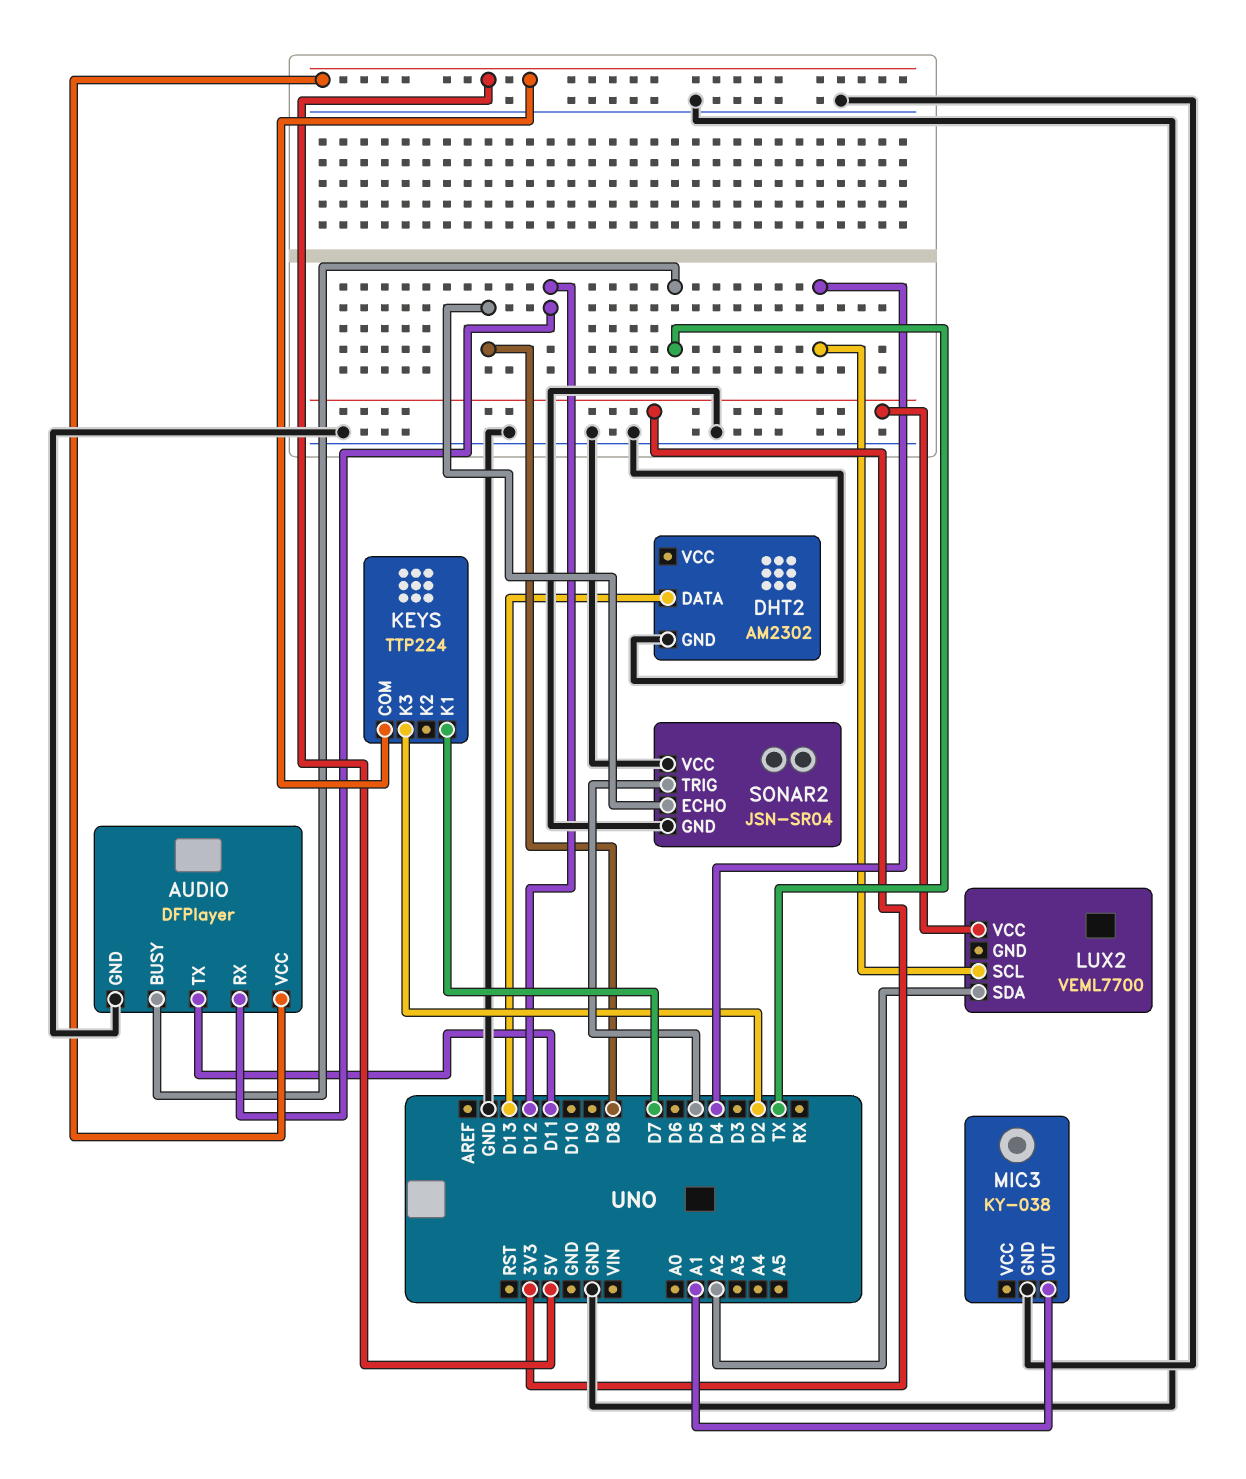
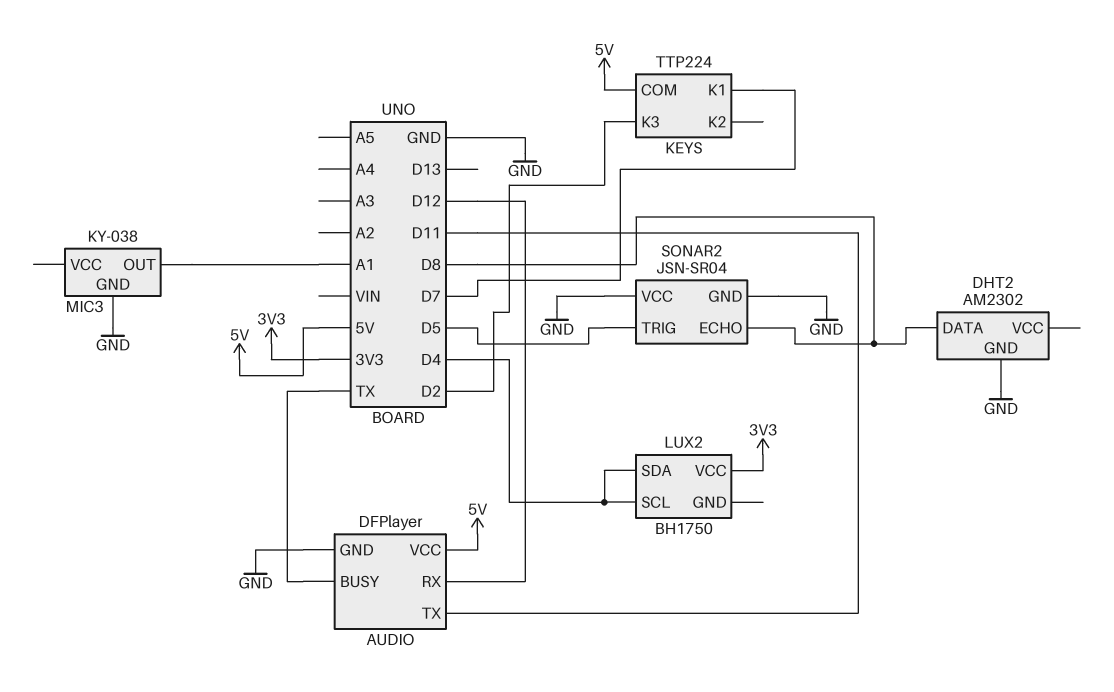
DHT2 pin DATA: D13 -> D8
LUX2: VEML7700 -> BH1750
LUX2 pin SDA: A2 -> D4

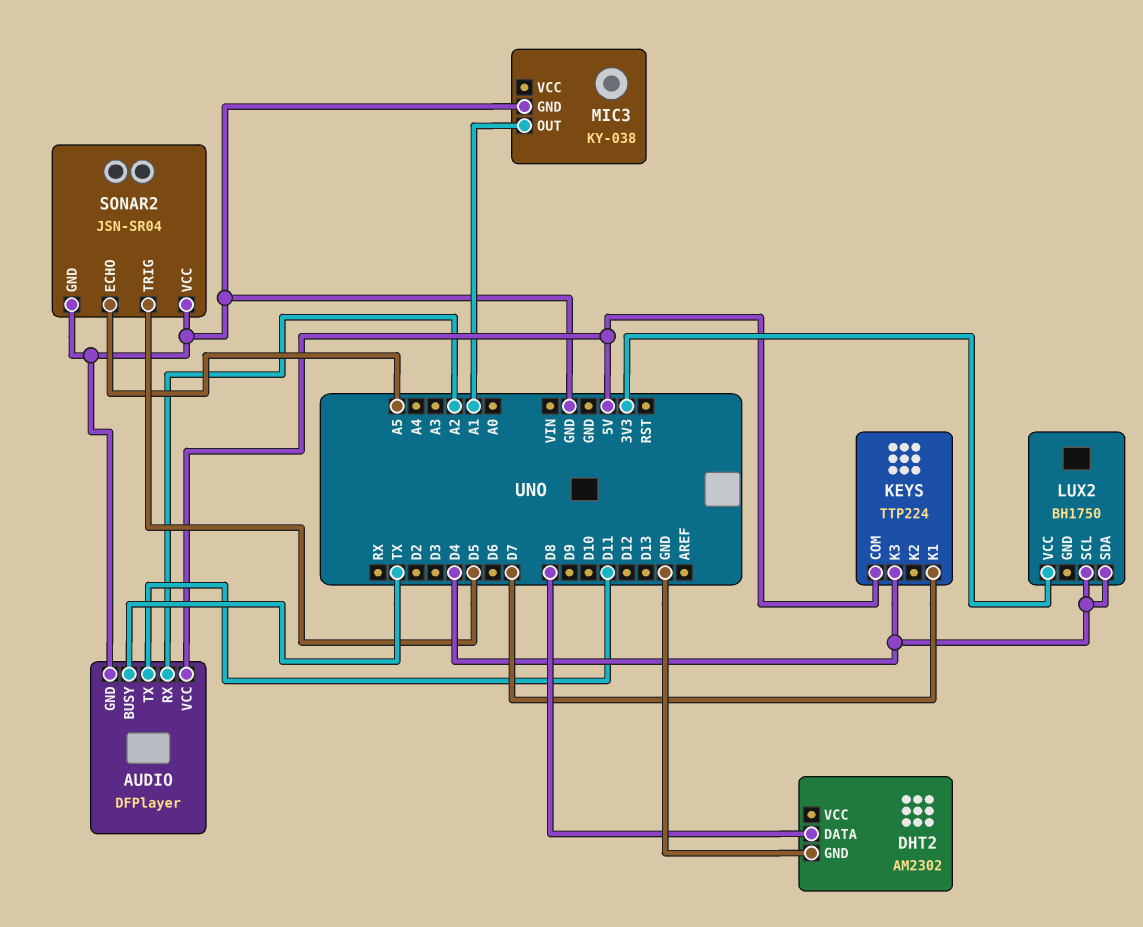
AUDIO pin RX: D12 -> A2
KEYS pin K3: D2 -> D4
SONAR2 pin ECHO: D8 -> A5

